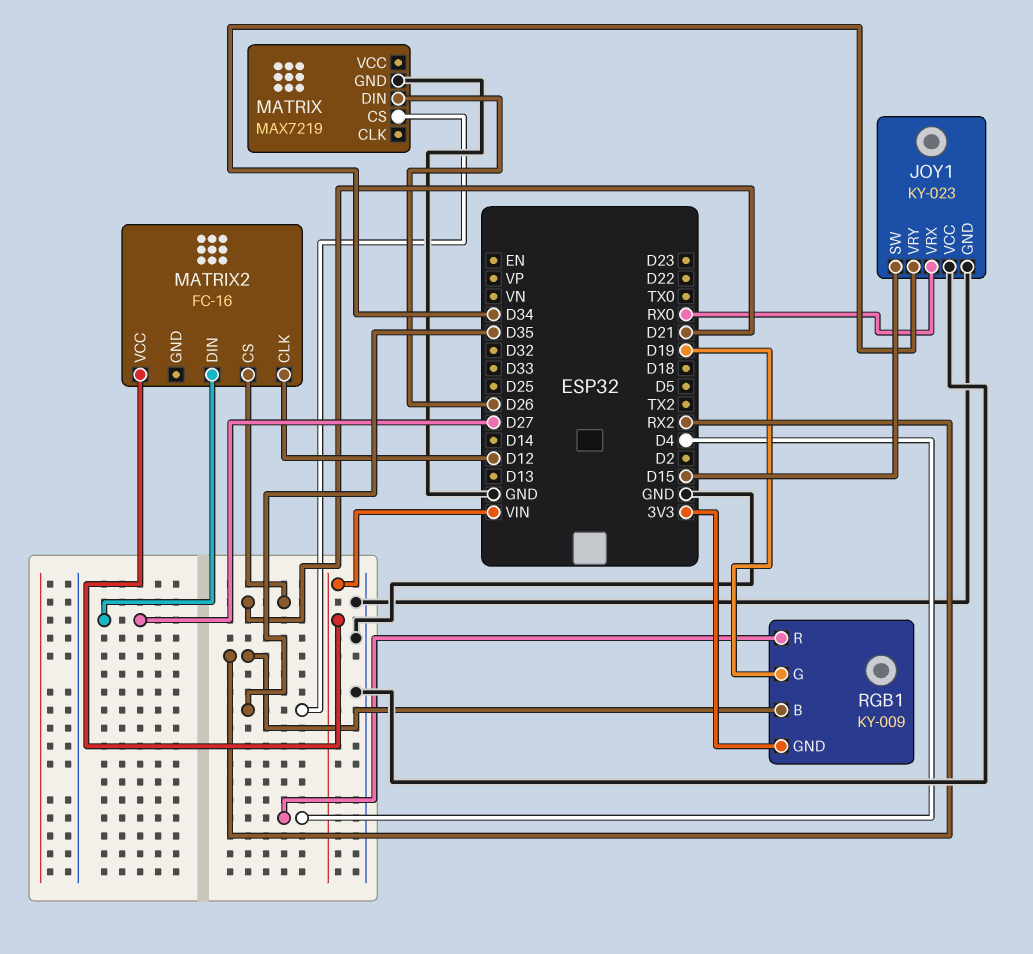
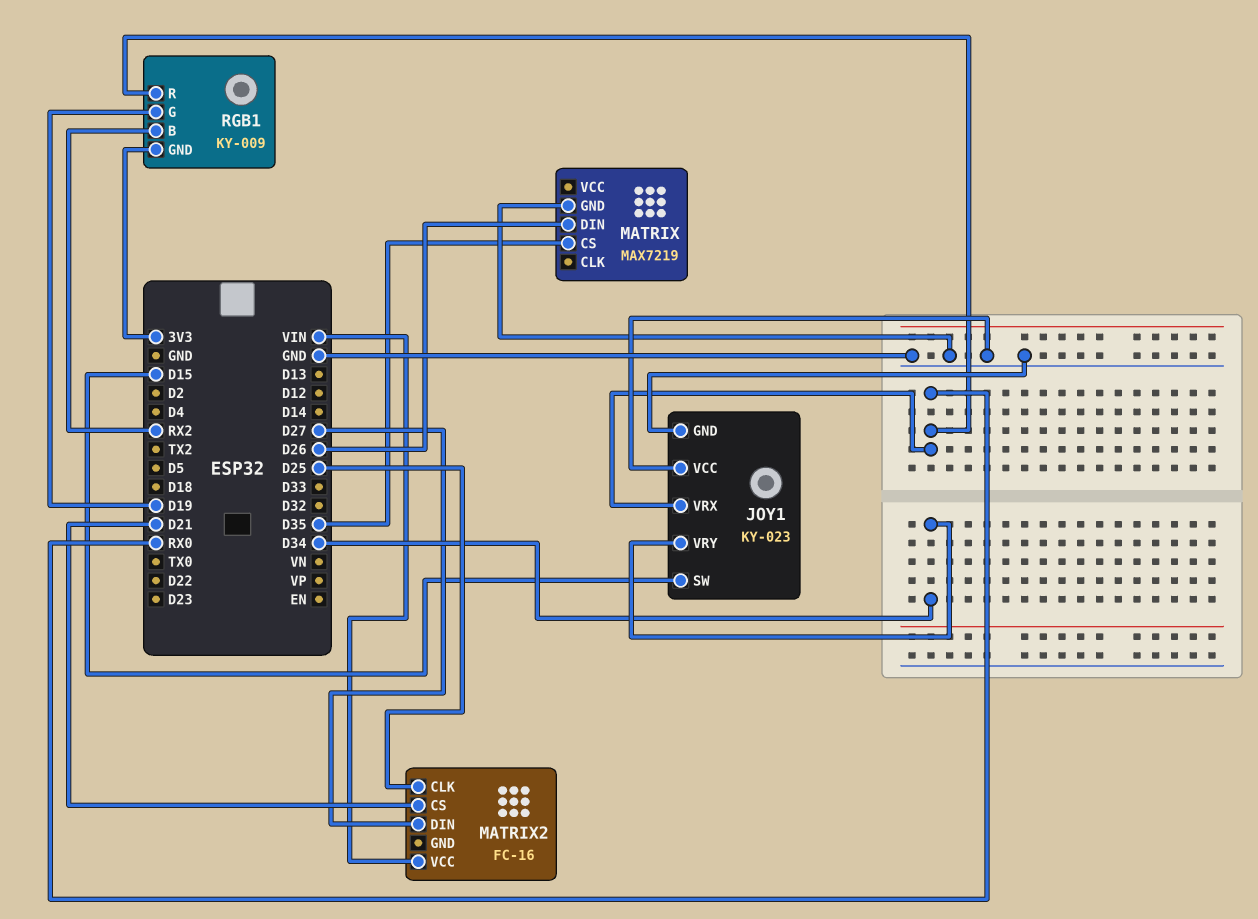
MATRIX2 pin CLK: D12 -> D25
RGB1 pin R: D4 -> RX0

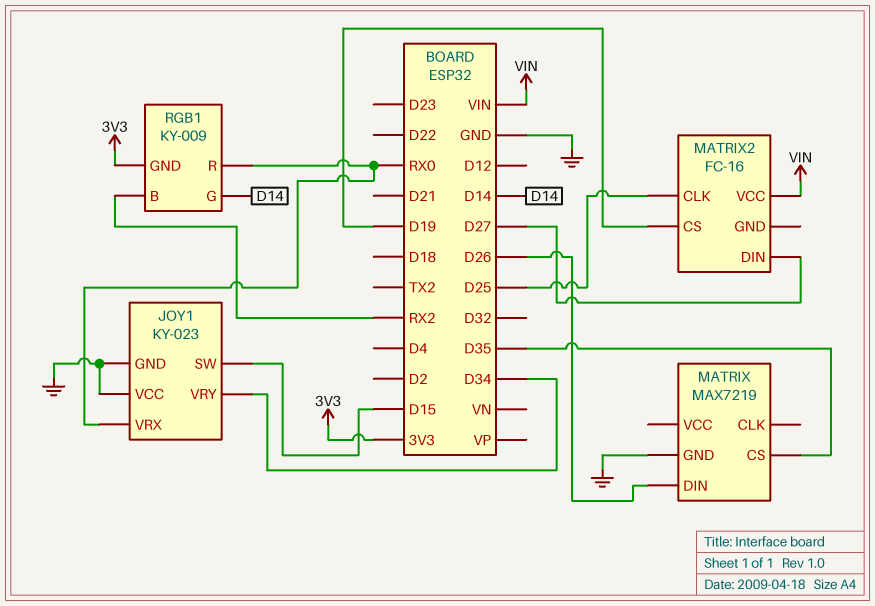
MATRIX2 pin CS: D21 -> D19
RGB1 pin G: D19 -> D14

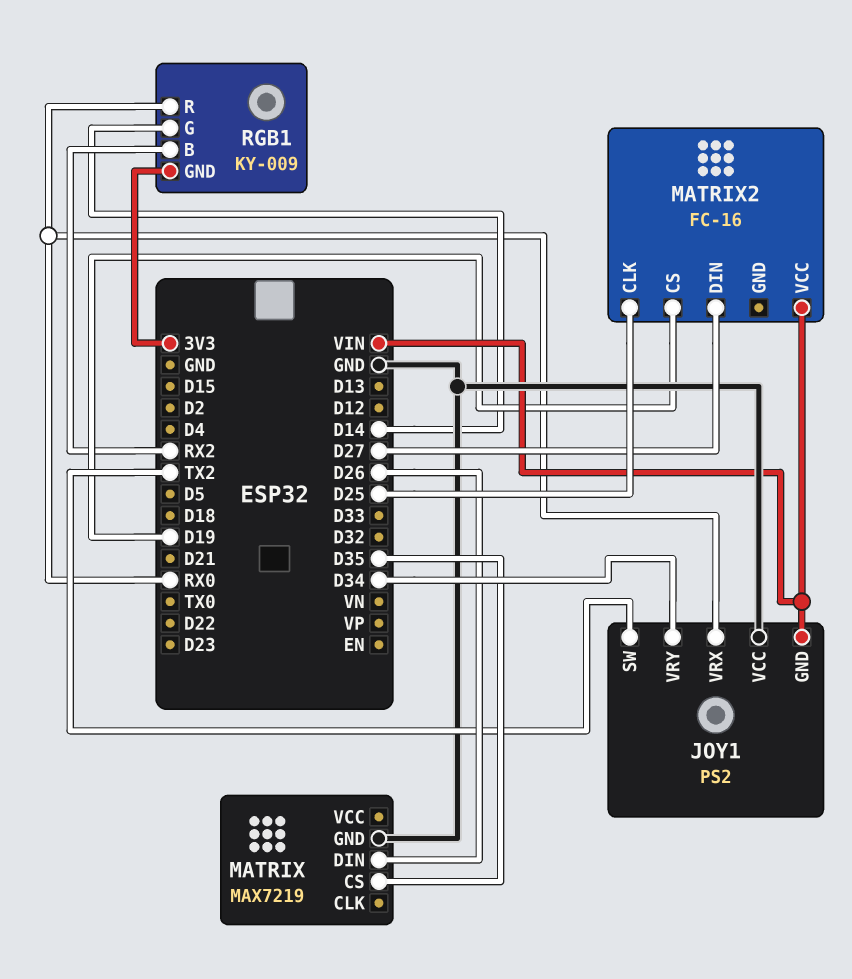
JOY1: KY-023 -> PS2
JOY1 pin GND: GND -> VIN
JOY1 pin SW: D15 -> TX2

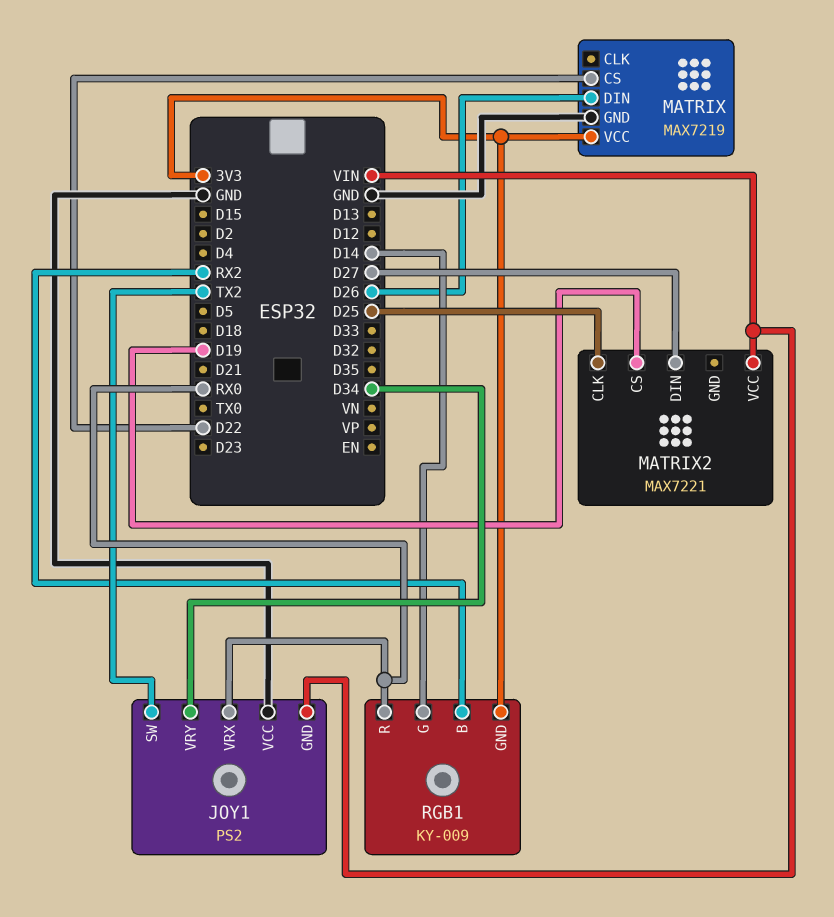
MATRIX pin CS: D35 -> D22
MATRIX pin VCC: none -> 3V3
MATRIX2: FC-16 -> MAX7221

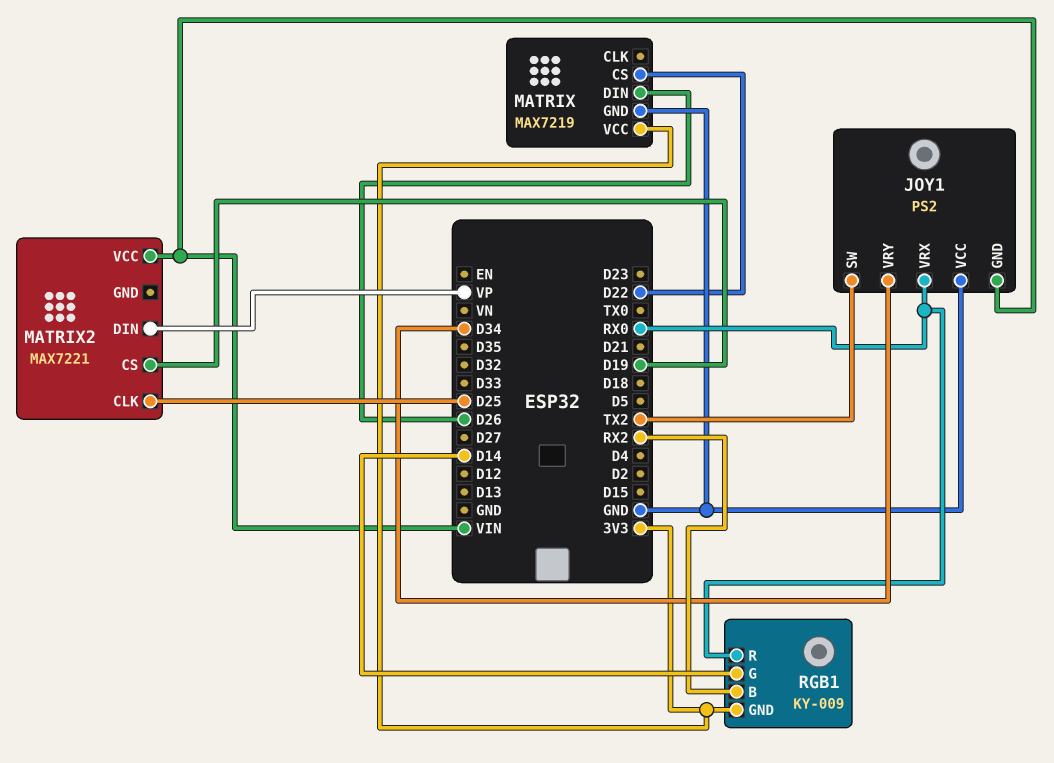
MATRIX2 pin DIN: D27 -> VP

